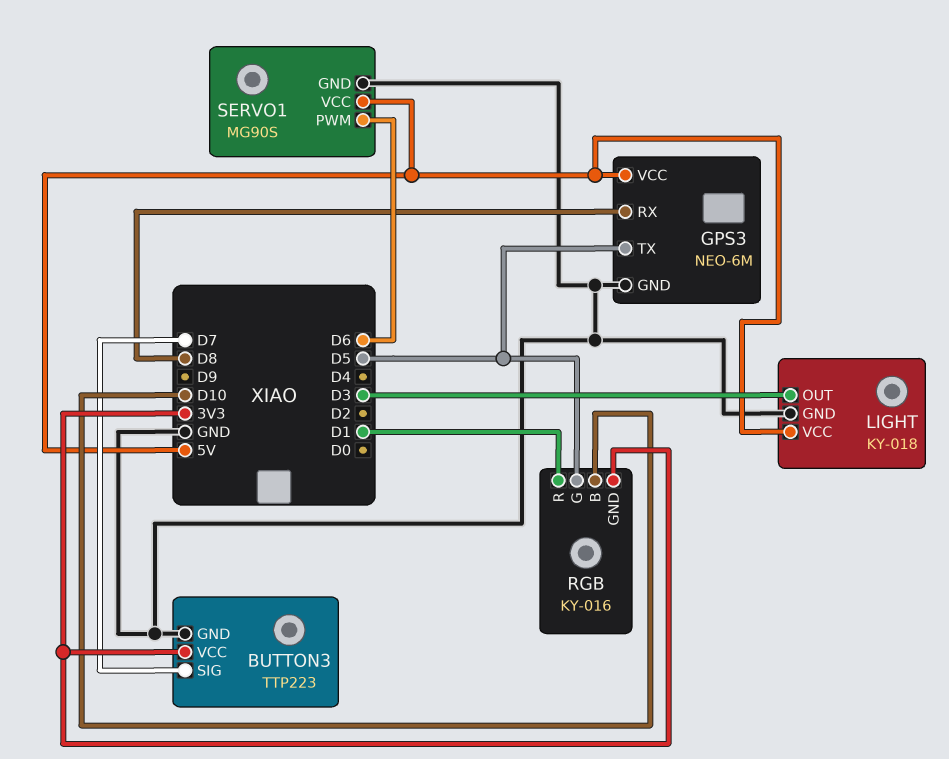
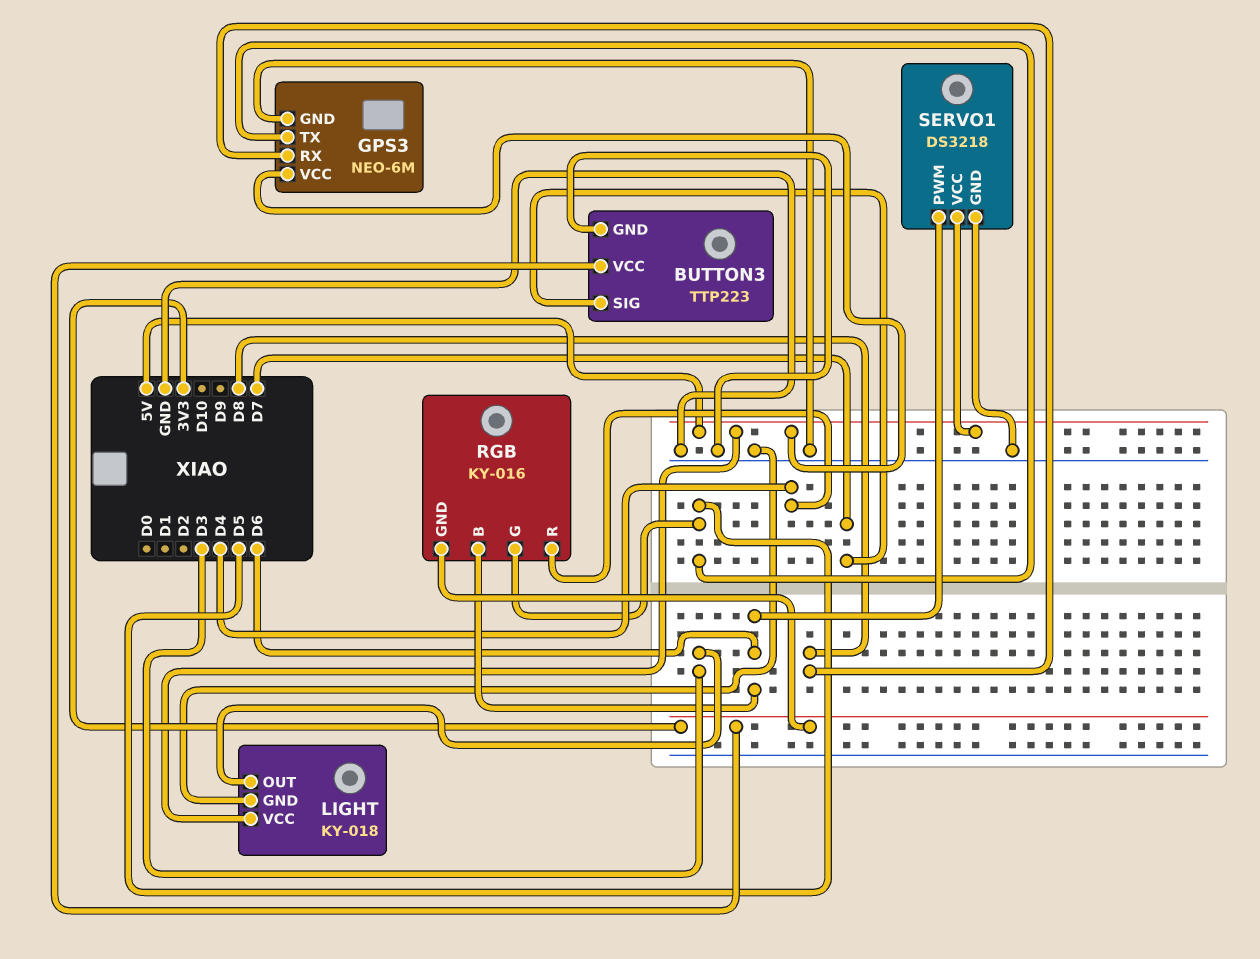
RGB pin B: D10 -> D6
RGB pin R: D1 -> D4
SERVO1: MG90S -> DS3218

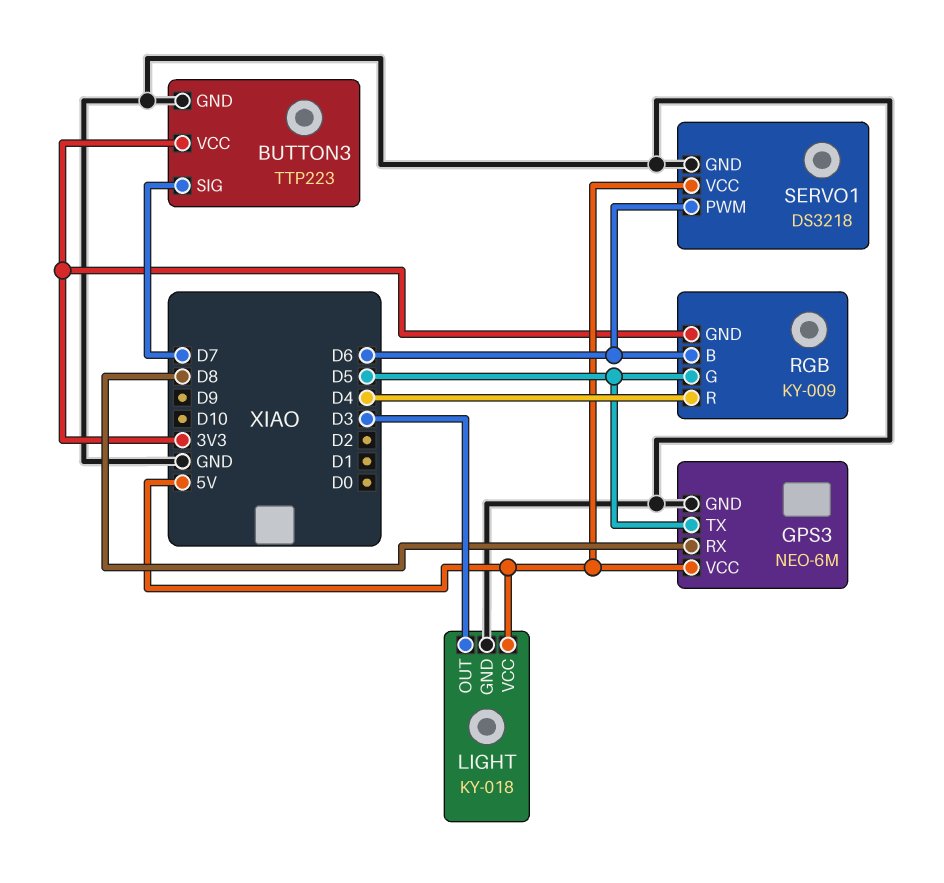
RGB: KY-016 -> KY-009

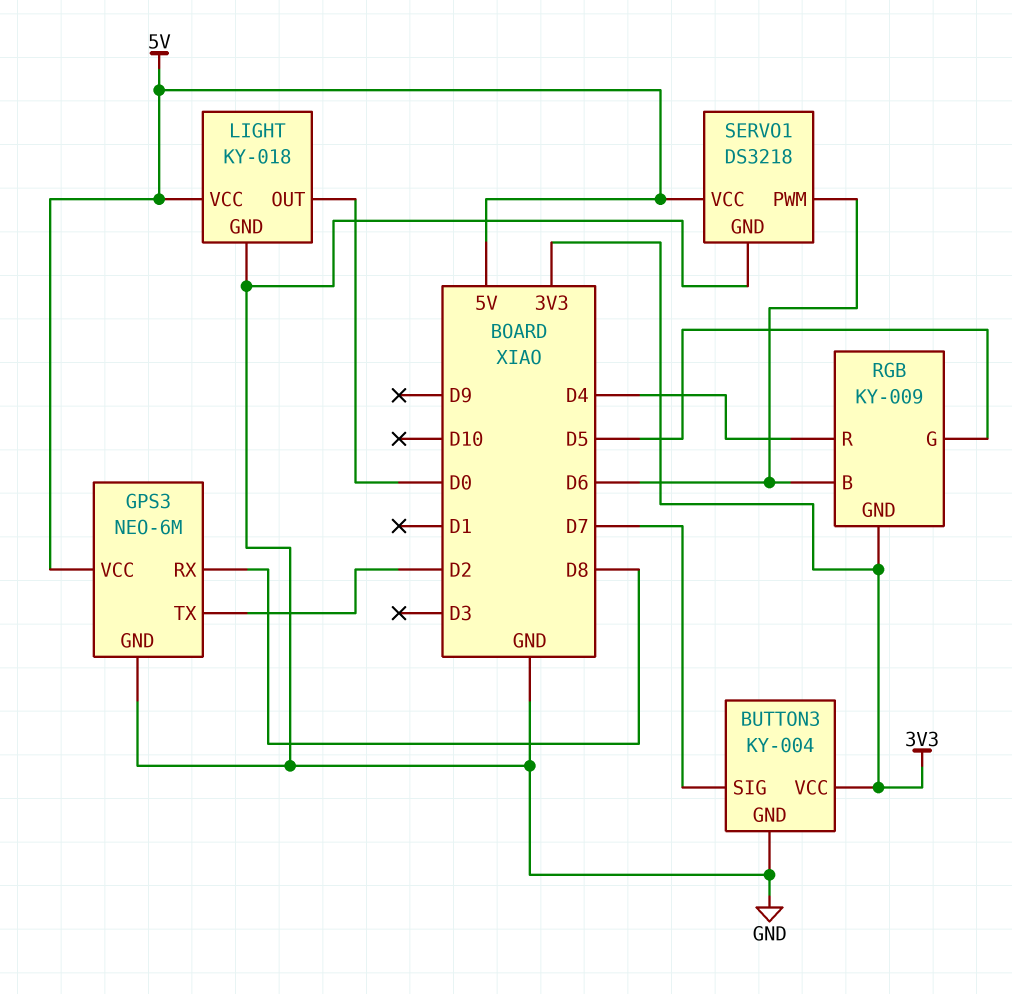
BUTTON3: TTP223 -> KY-004
GPS3 pin TX: D5 -> D2
LIGHT pin OUT: D3 -> D0

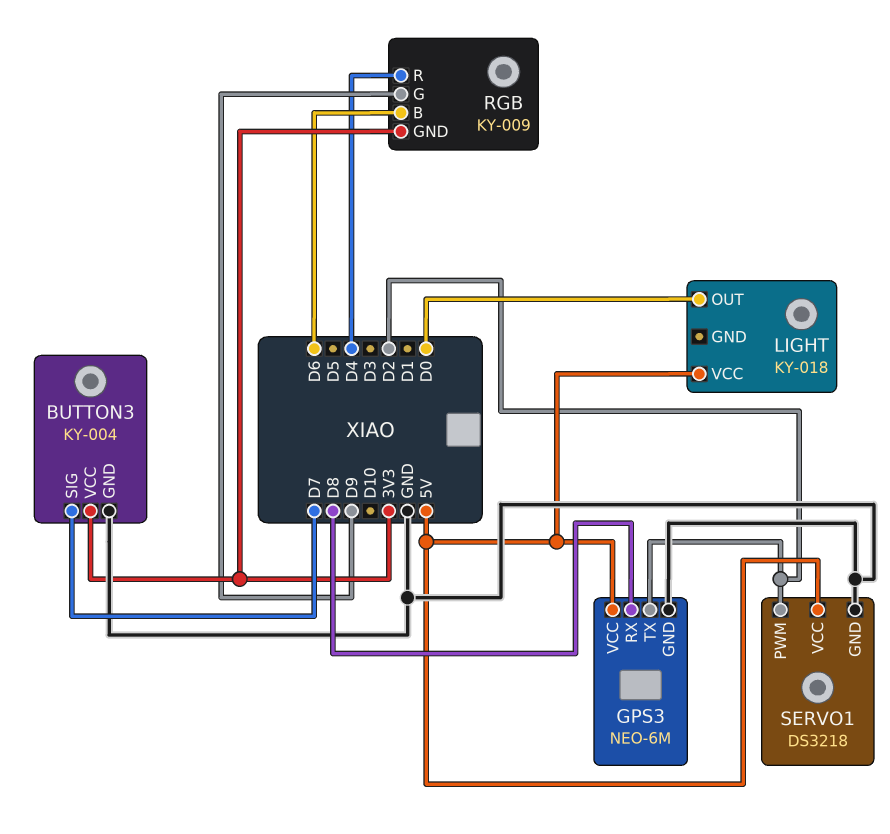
LIGHT pin GND: GND -> none
RGB pin G: D5 -> D9
SERVO1 pin PWM: D6 -> D2

